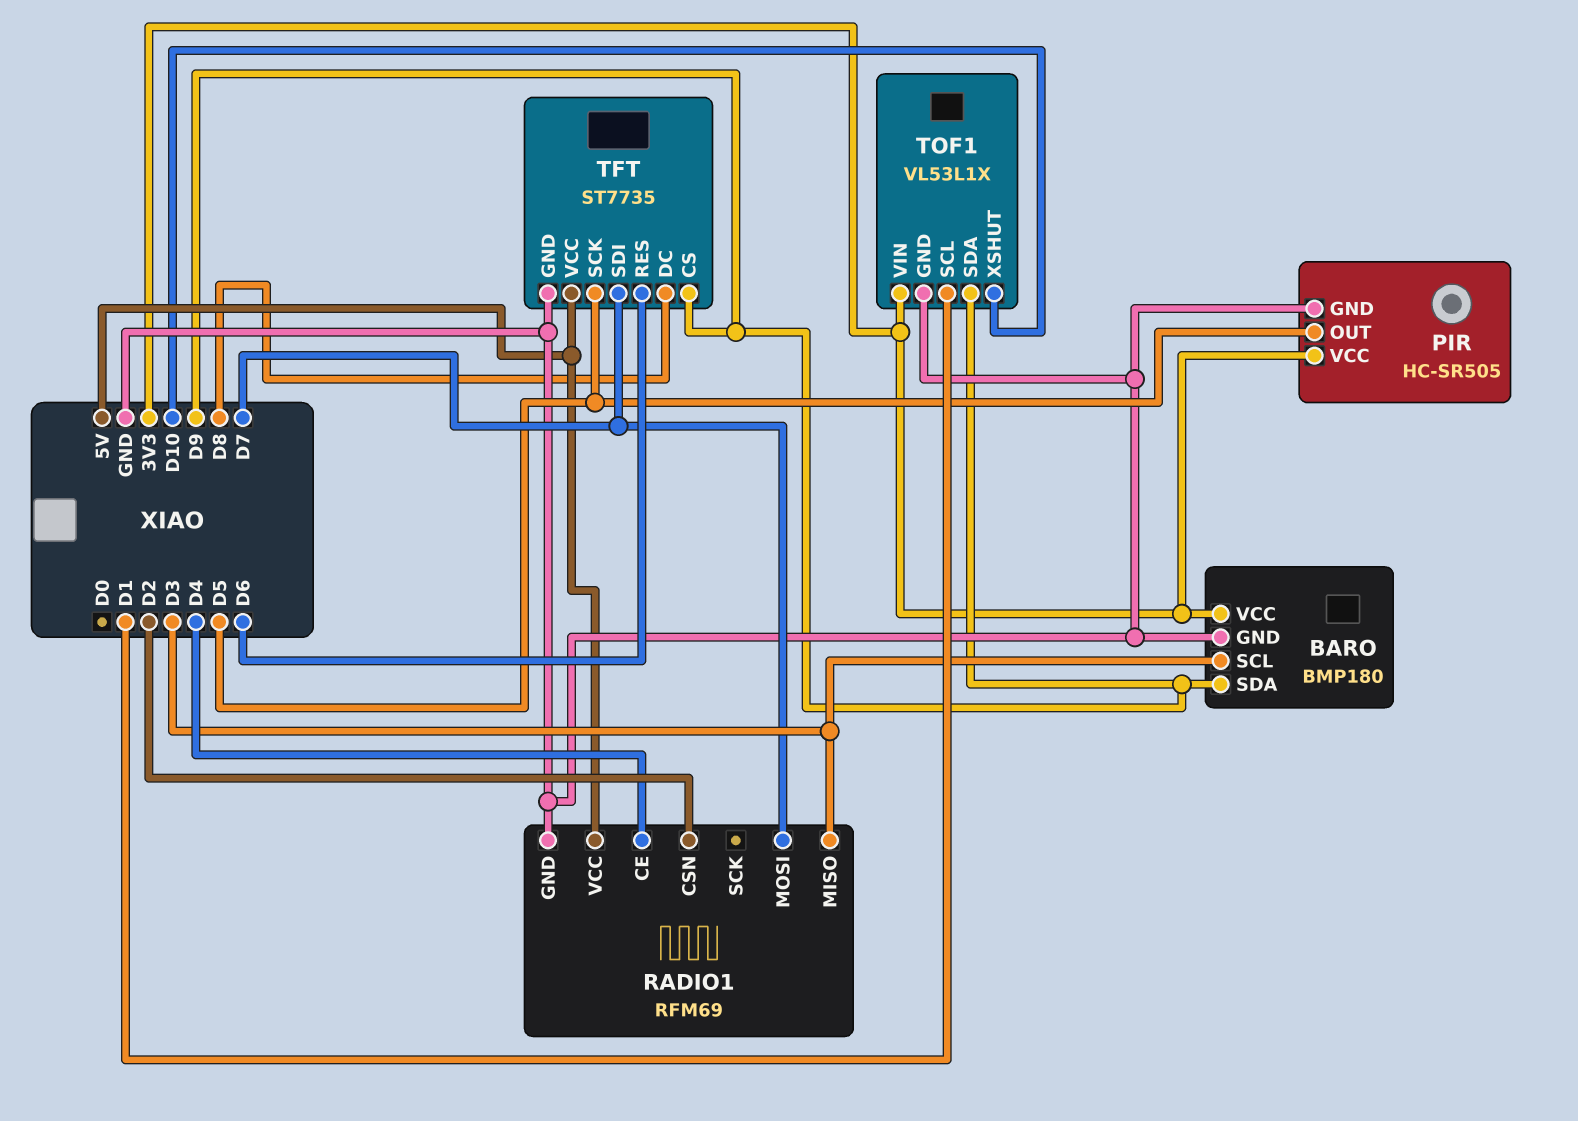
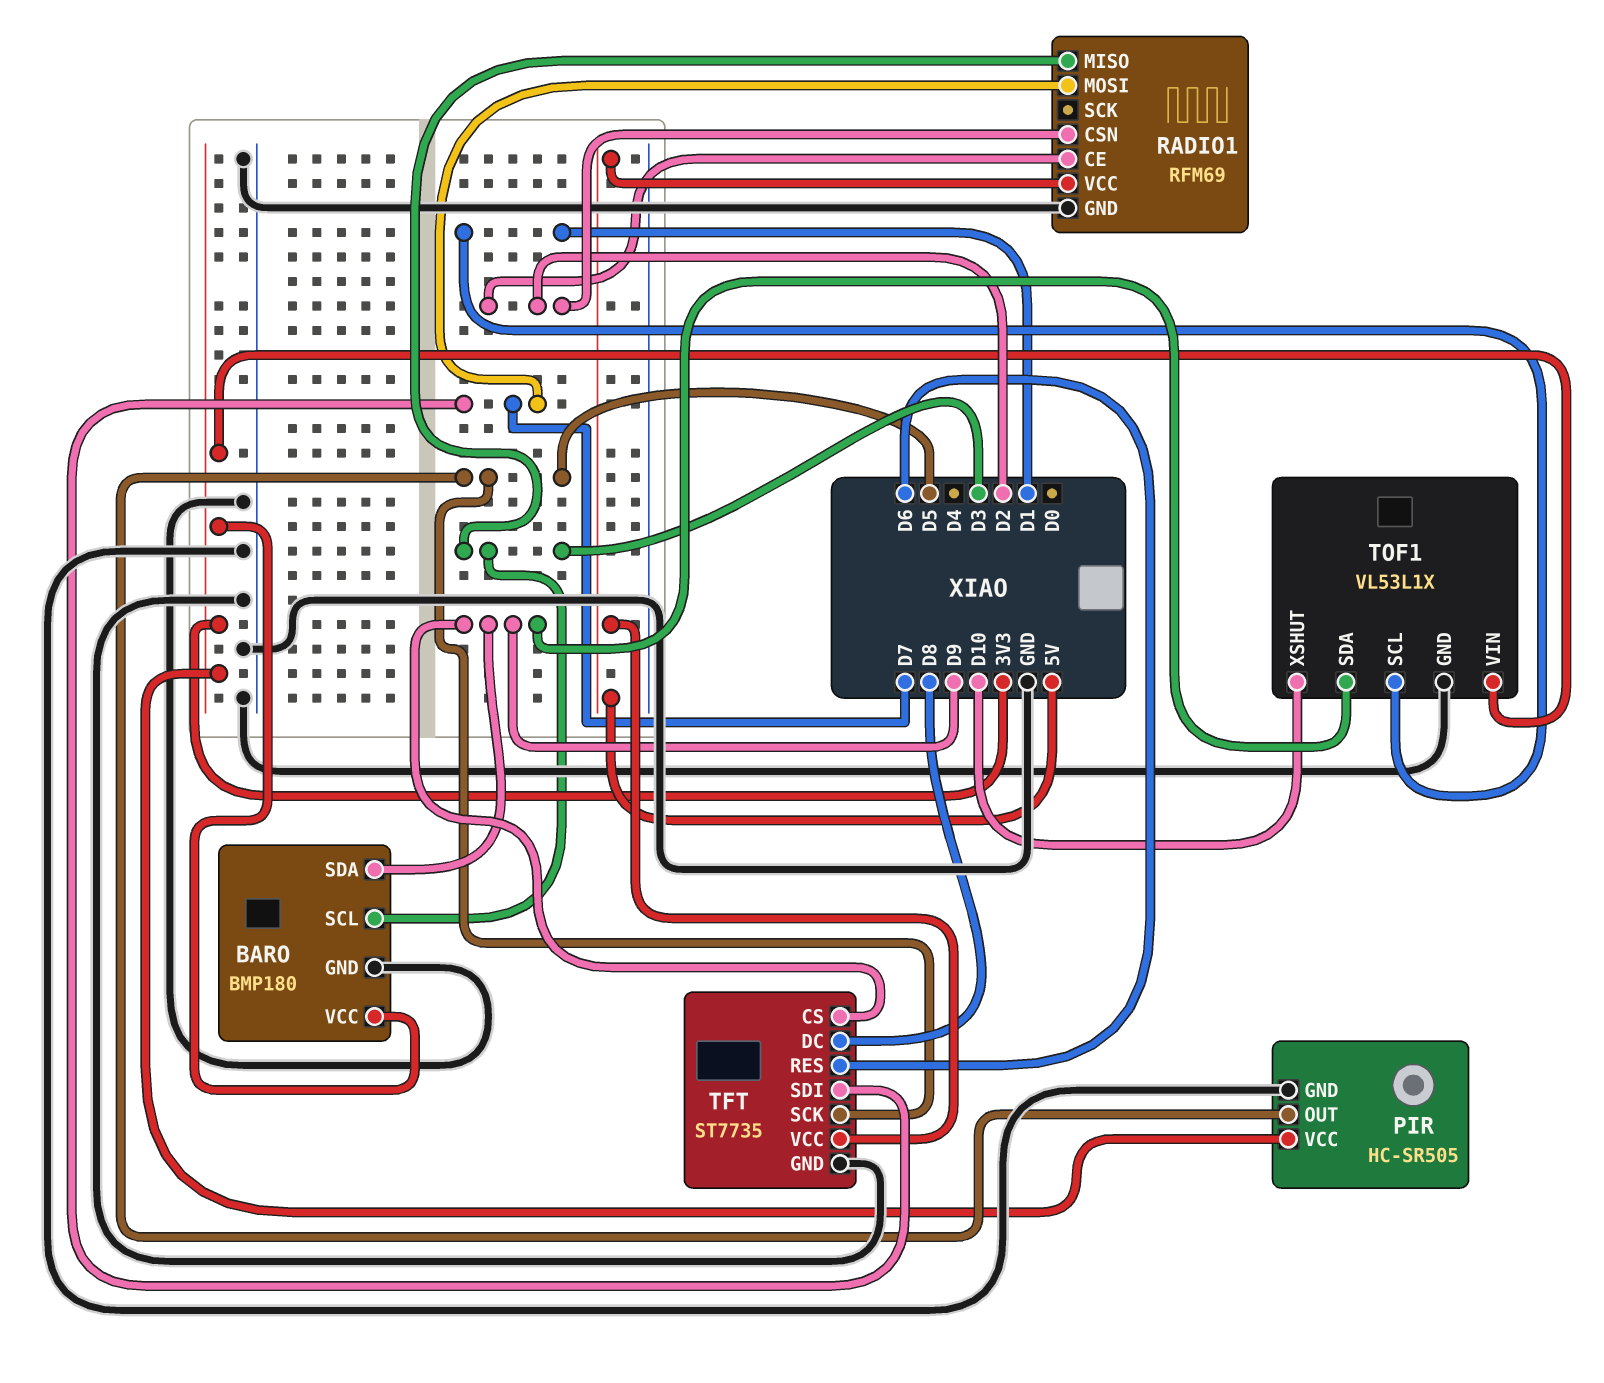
RADIO1 pin CE: D4 -> D2

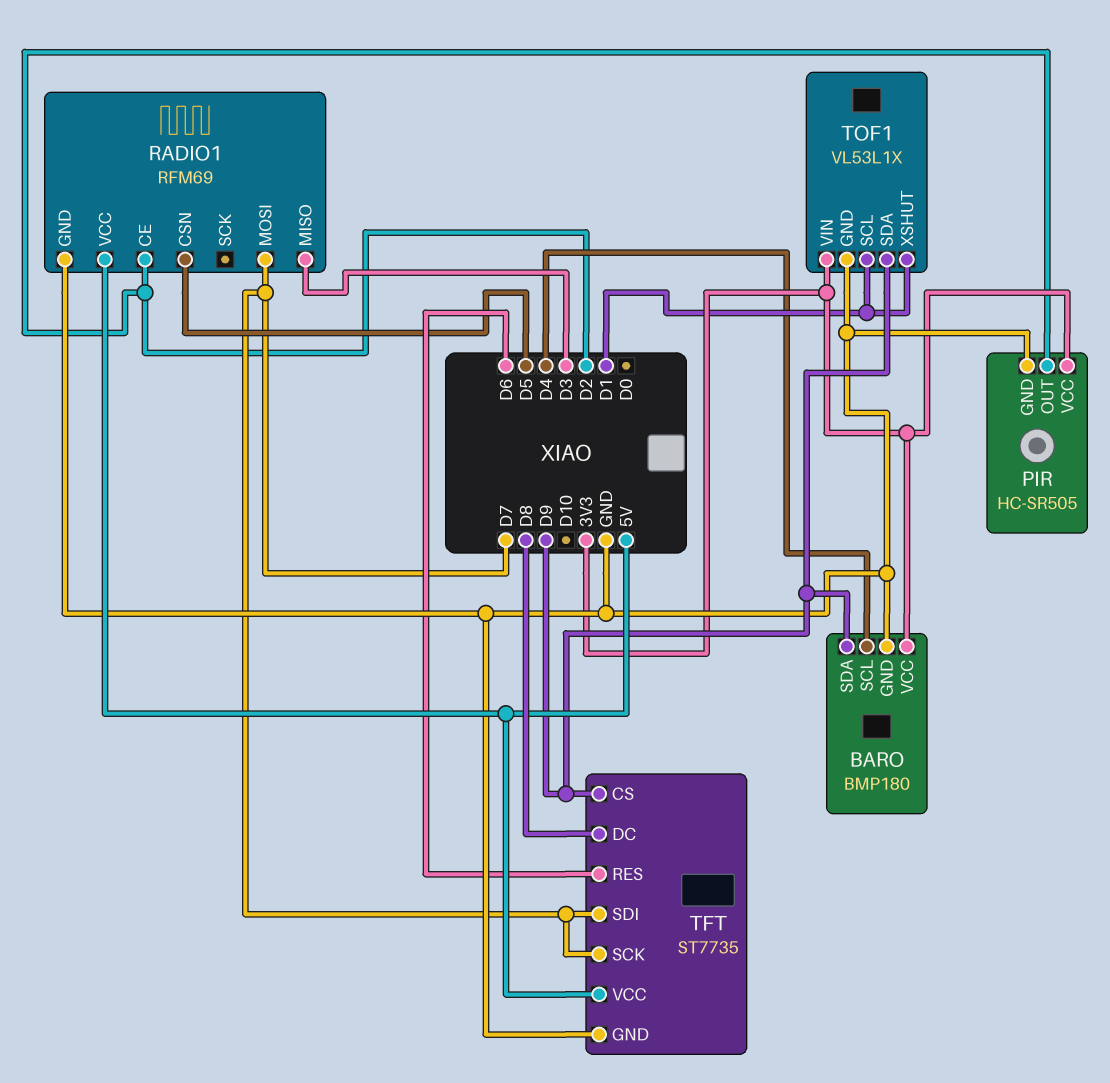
BARO pin SCL: D3 -> D4
PIR pin OUT: D5 -> D2
RADIO1 pin CSN: D2 -> D5
TFT pin SCK: D5 -> D7
TOF1 pin XSHUT: D10 -> D1

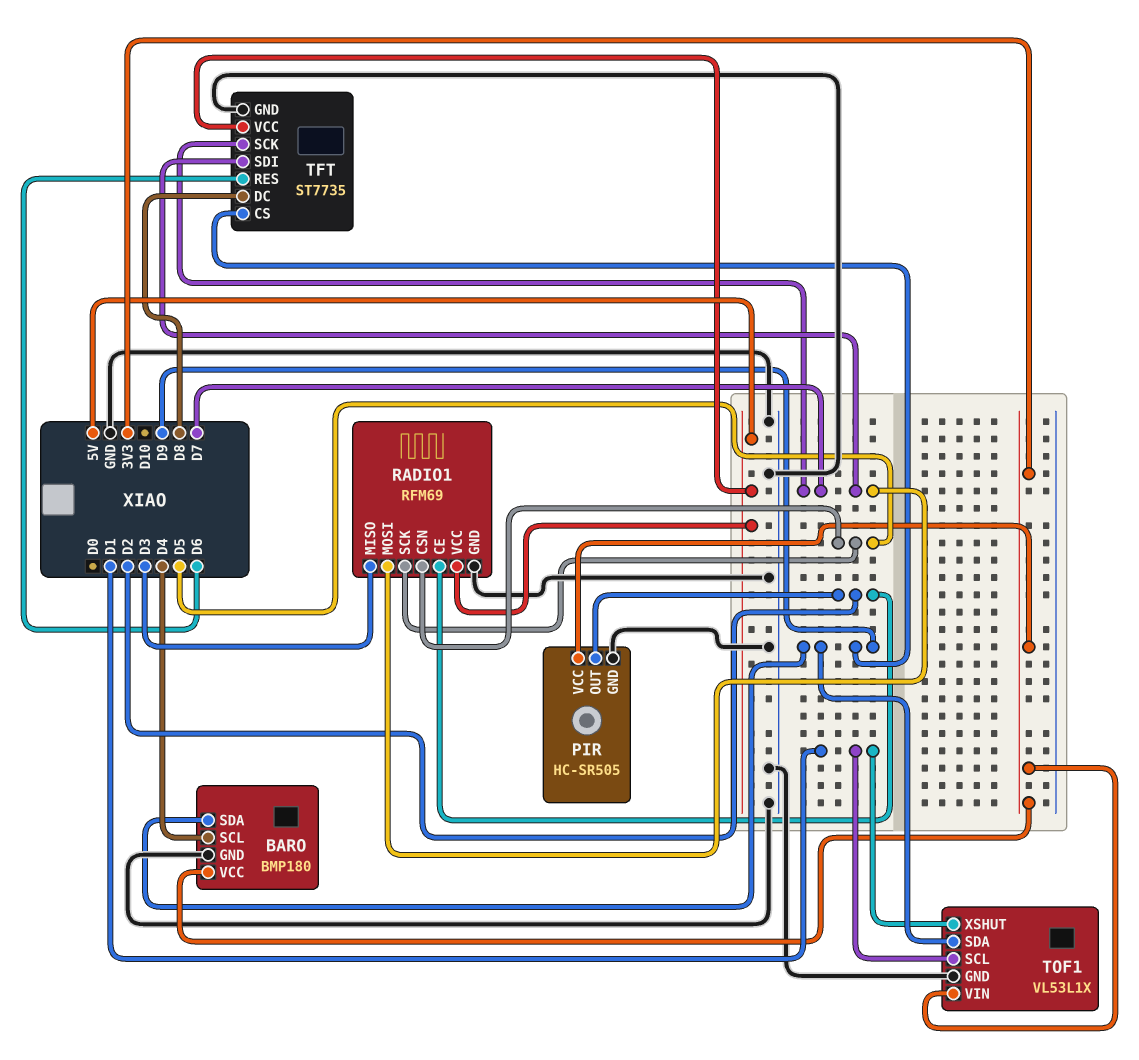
RADIO1 pin SCK: none -> D5

